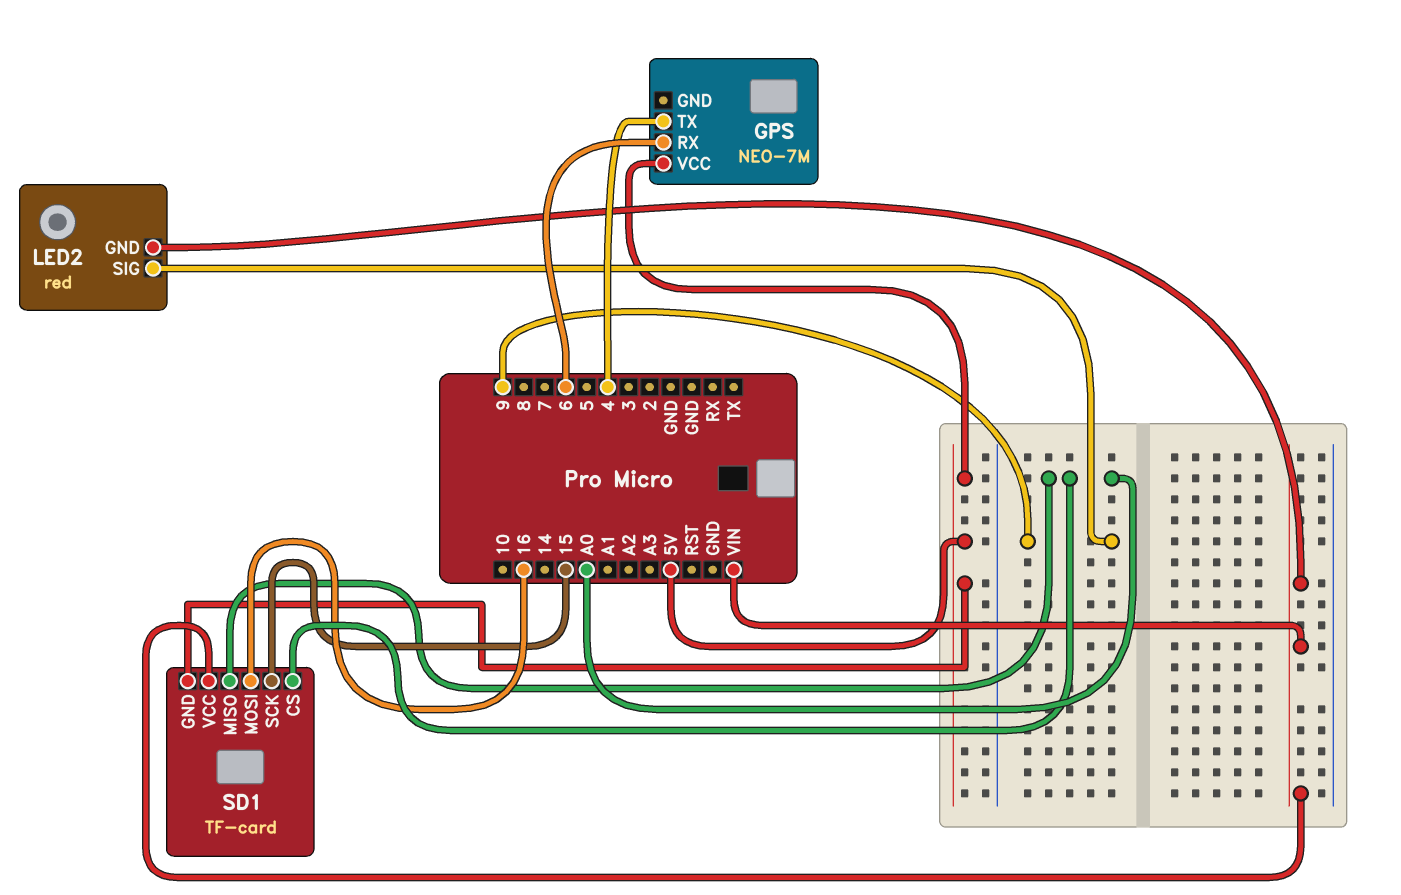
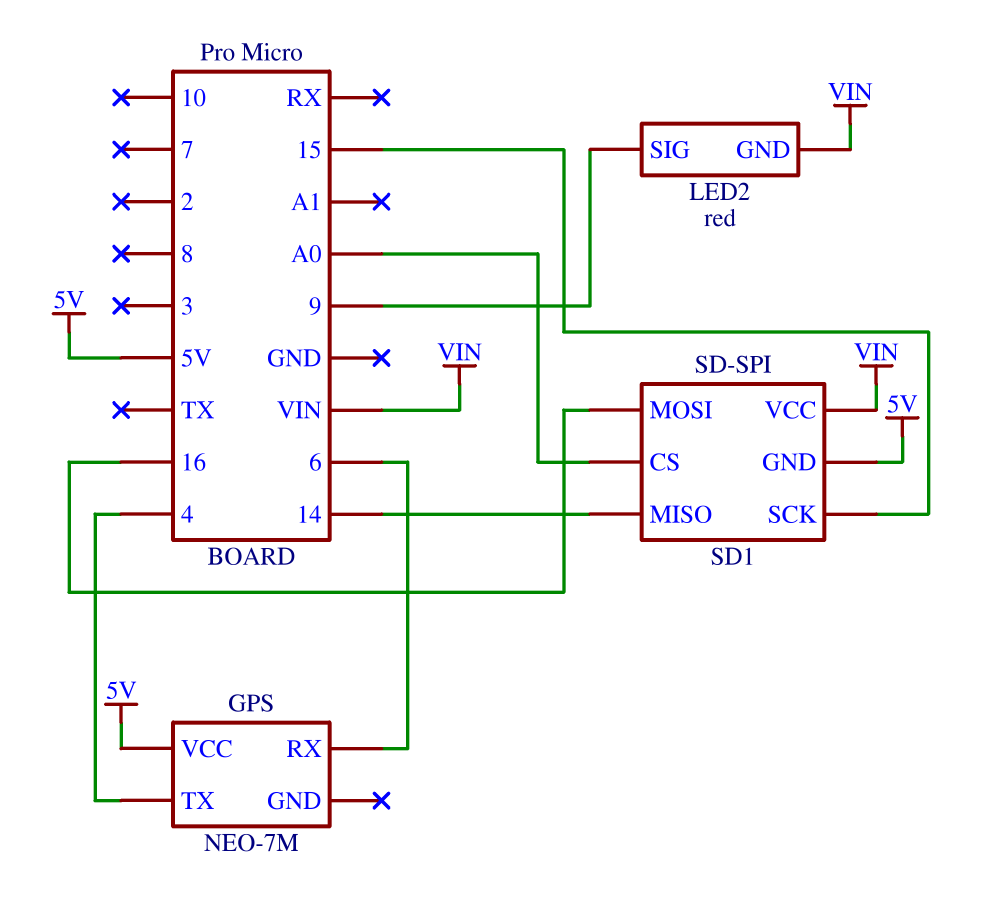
SD1: TF-card -> SD-SPI
SD1 pin MISO: A0 -> 14

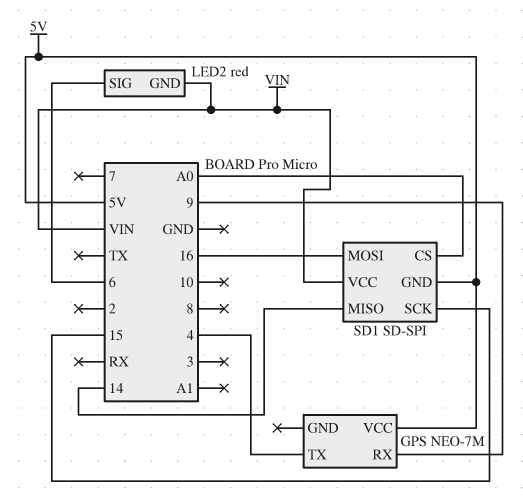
GPS pin RX: 6 -> 9
LED2 pin SIG: 9 -> 6

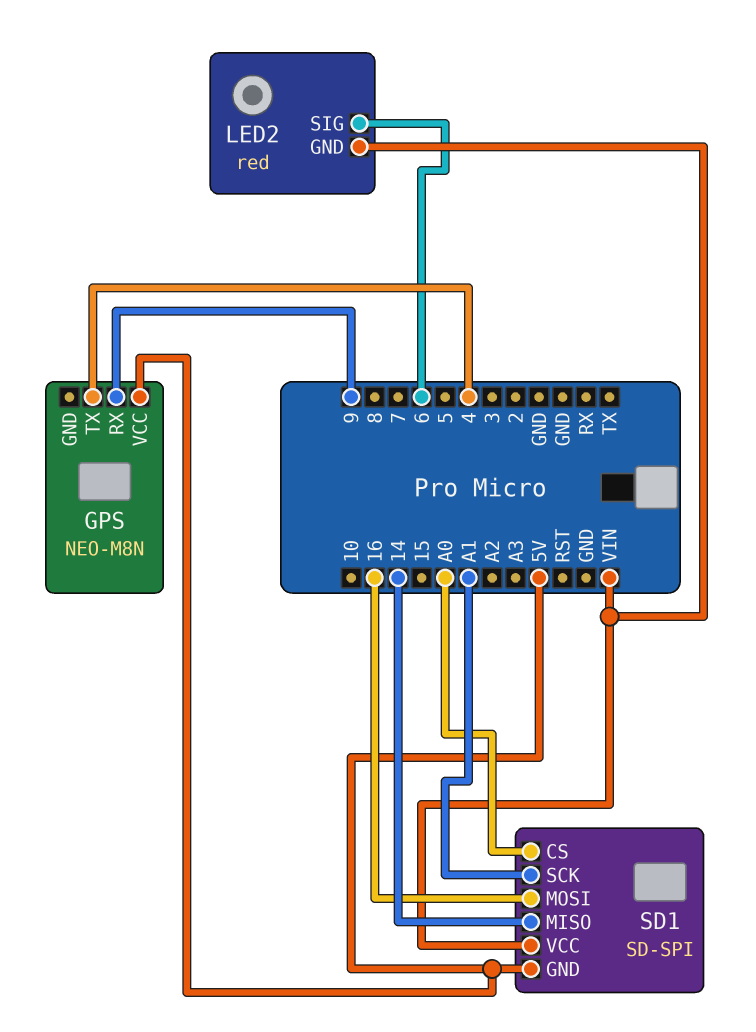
GPS: NEO-7M -> NEO-M8N
SD1 pin SCK: 15 -> A1

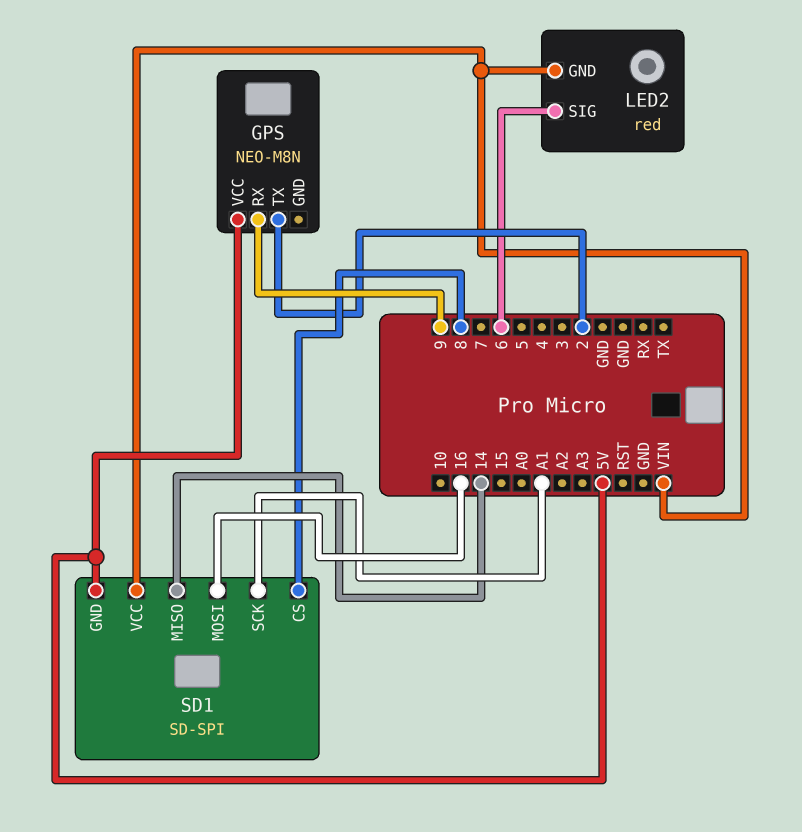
GPS pin TX: 4 -> 2
SD1 pin CS: A0 -> 8

